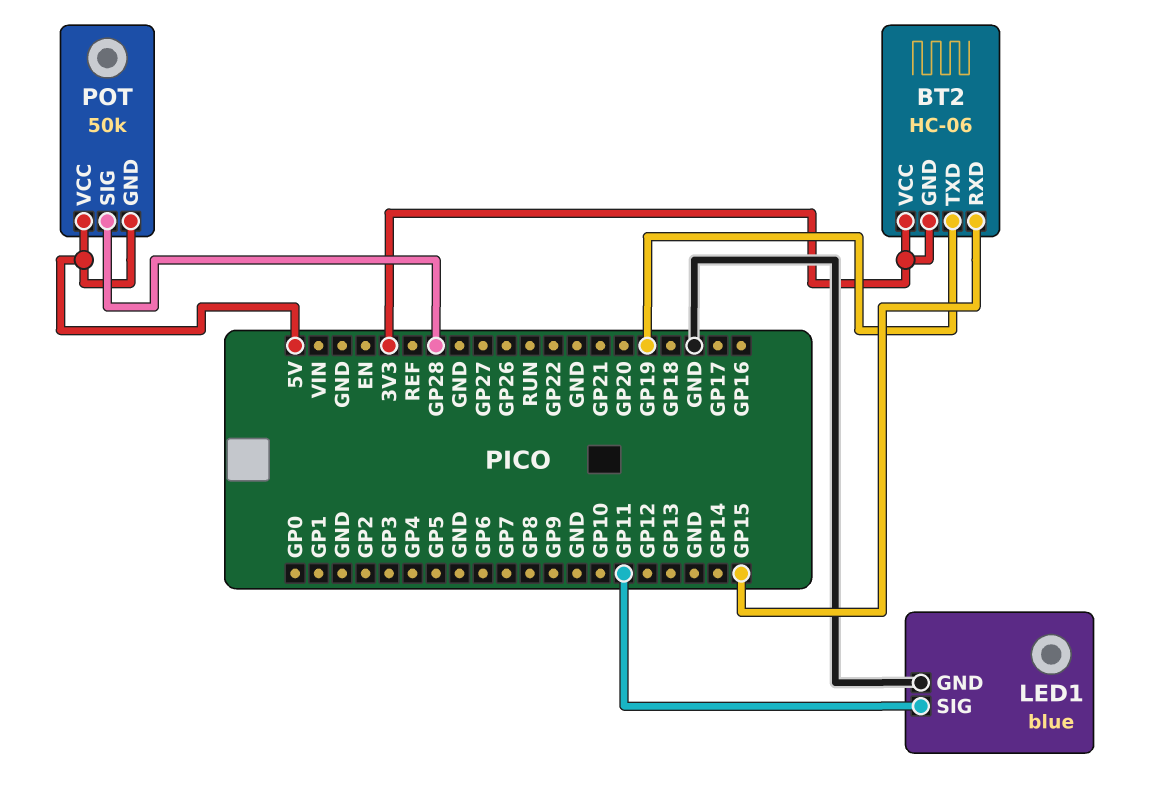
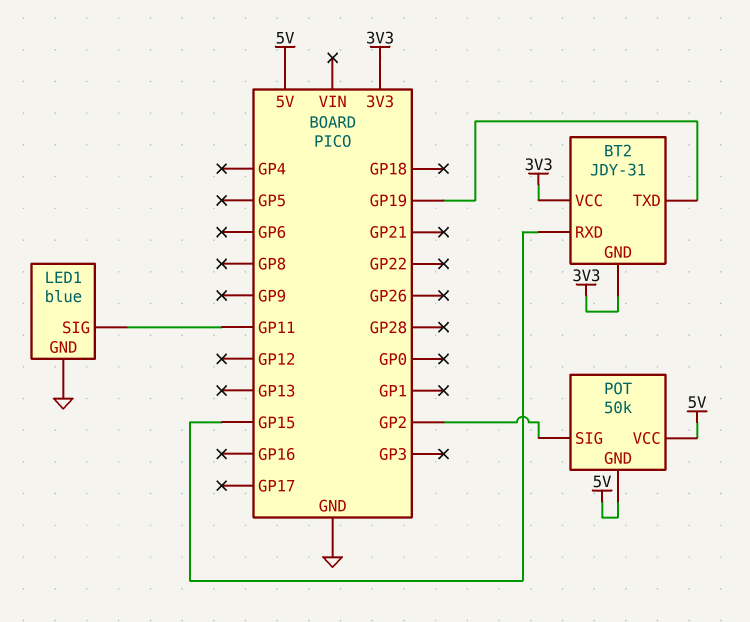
BT2: HC-06 -> JDY-31
POT pin SIG: GP28 -> GP2

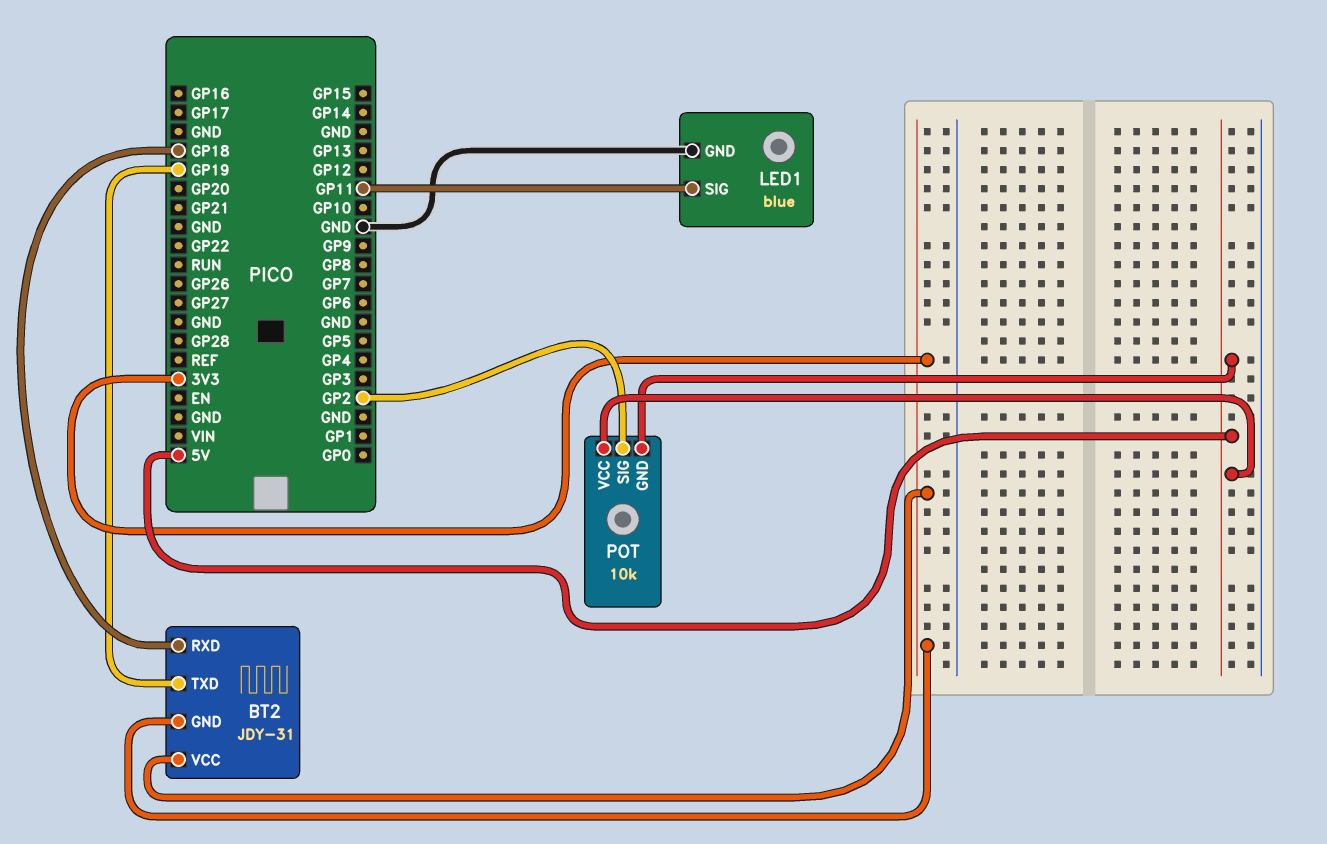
BT2 pin RXD: GP15 -> GP18
POT: 50k -> 10k

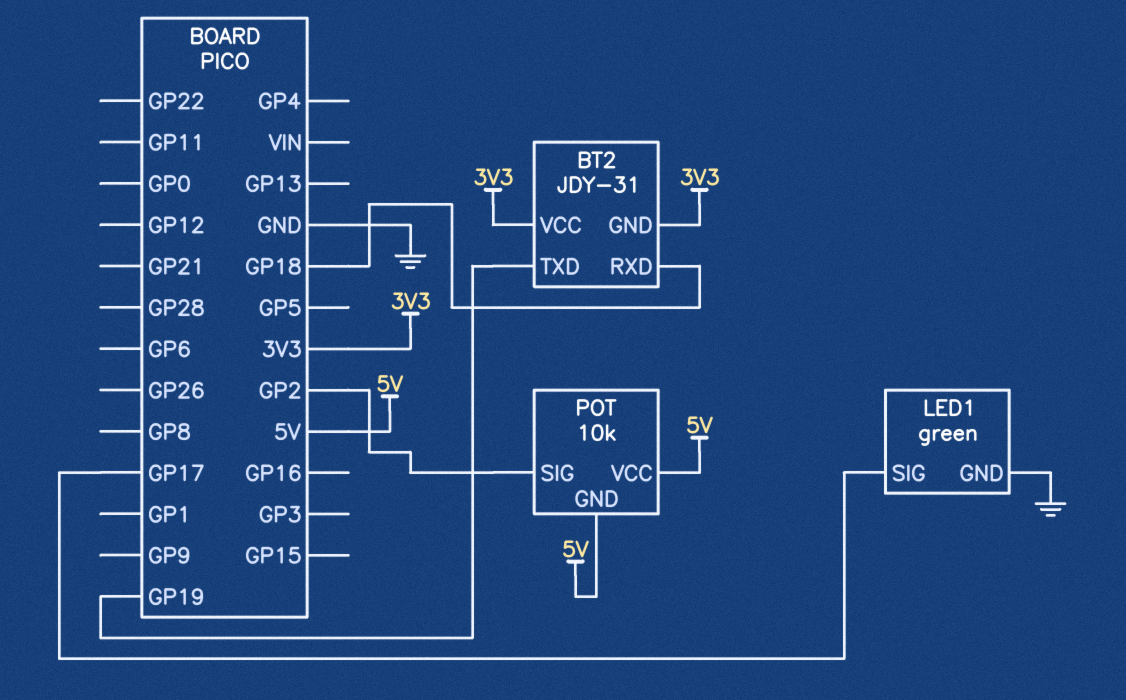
LED1: blue -> green
LED1 pin SIG: GP11 -> GP17

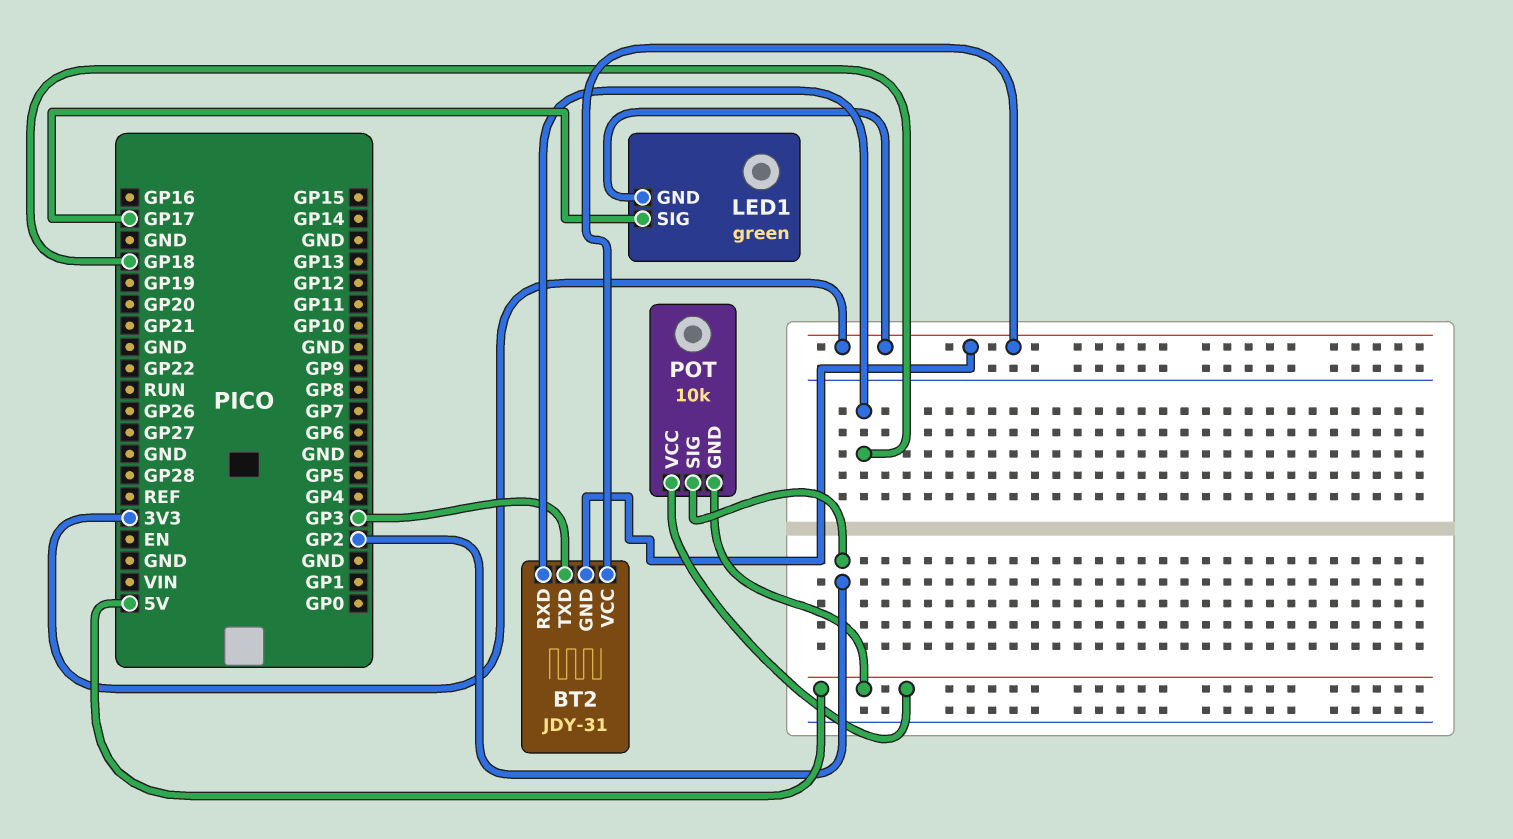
BT2 pin TXD: GP19 -> GP3
LED1 pin GND: GND -> 3V3

